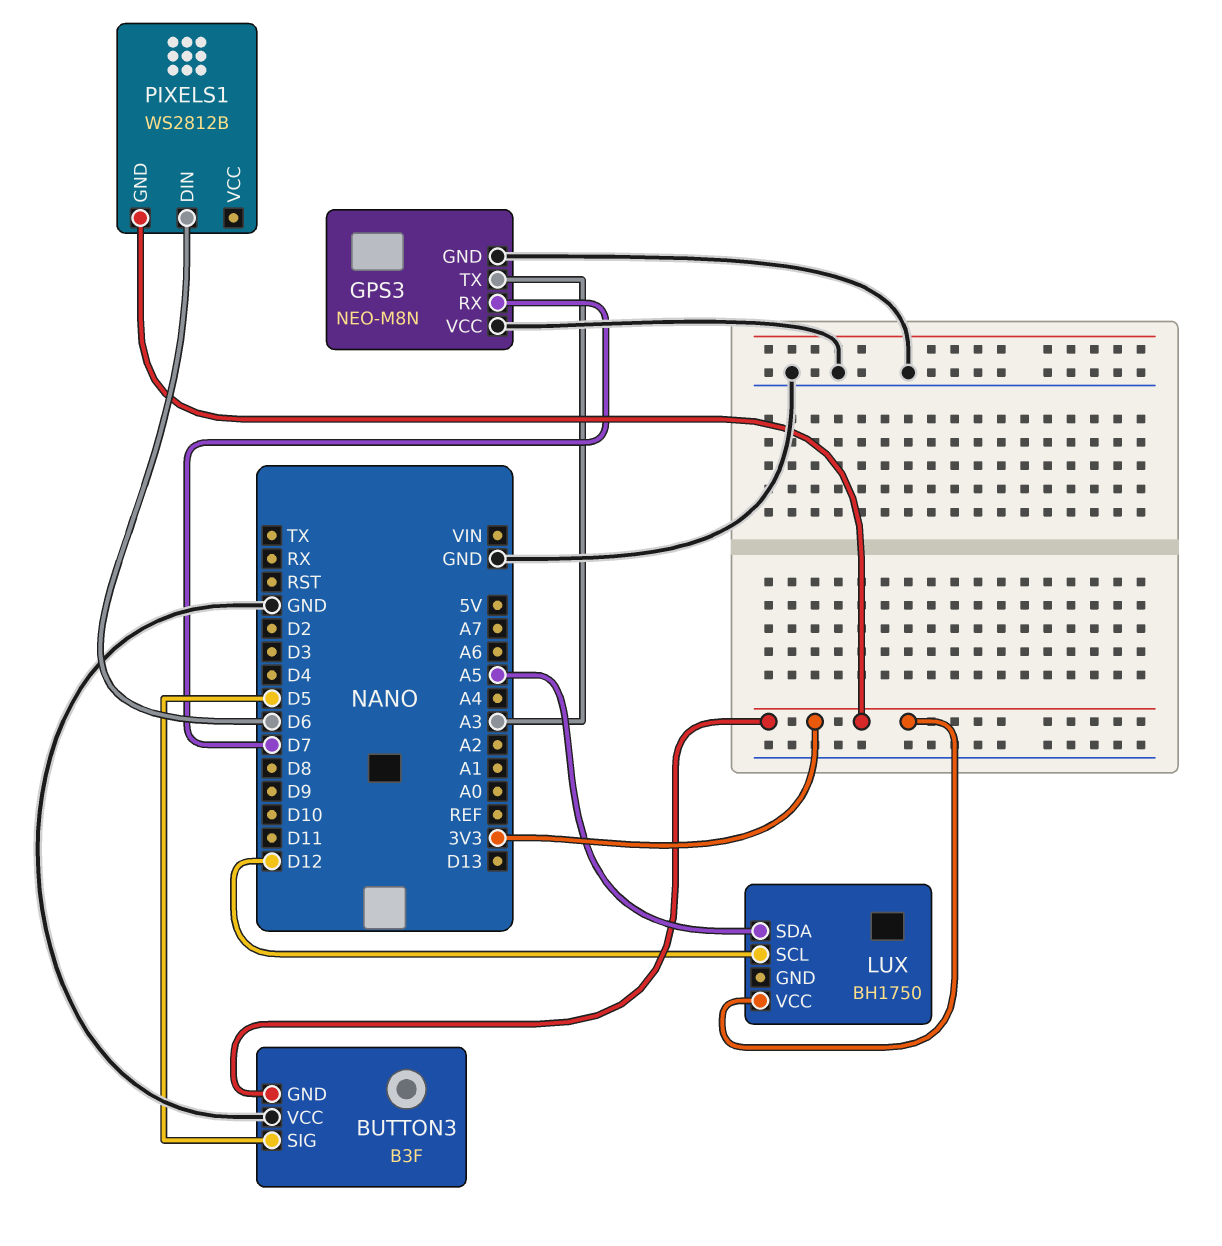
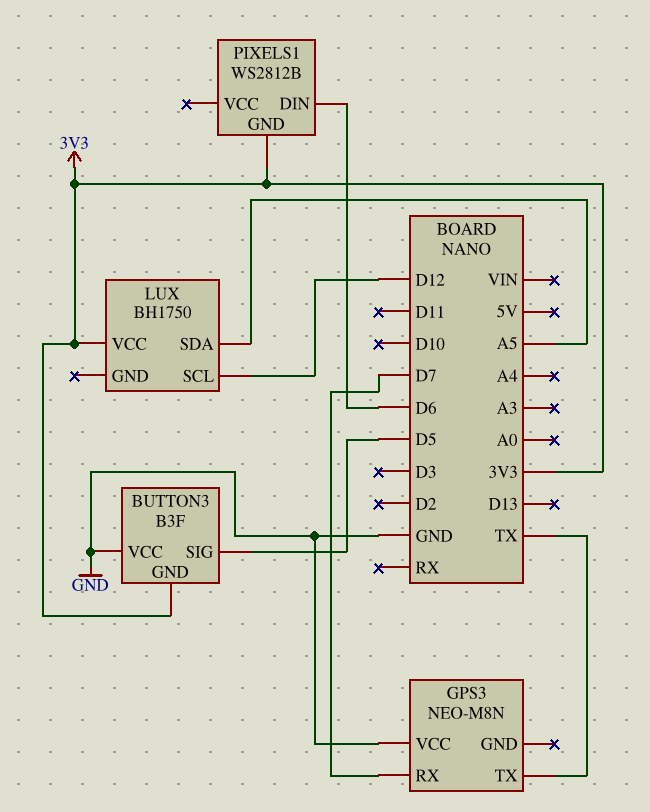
GPS3 pin GND: GND -> none
GPS3 pin TX: A3 -> TX

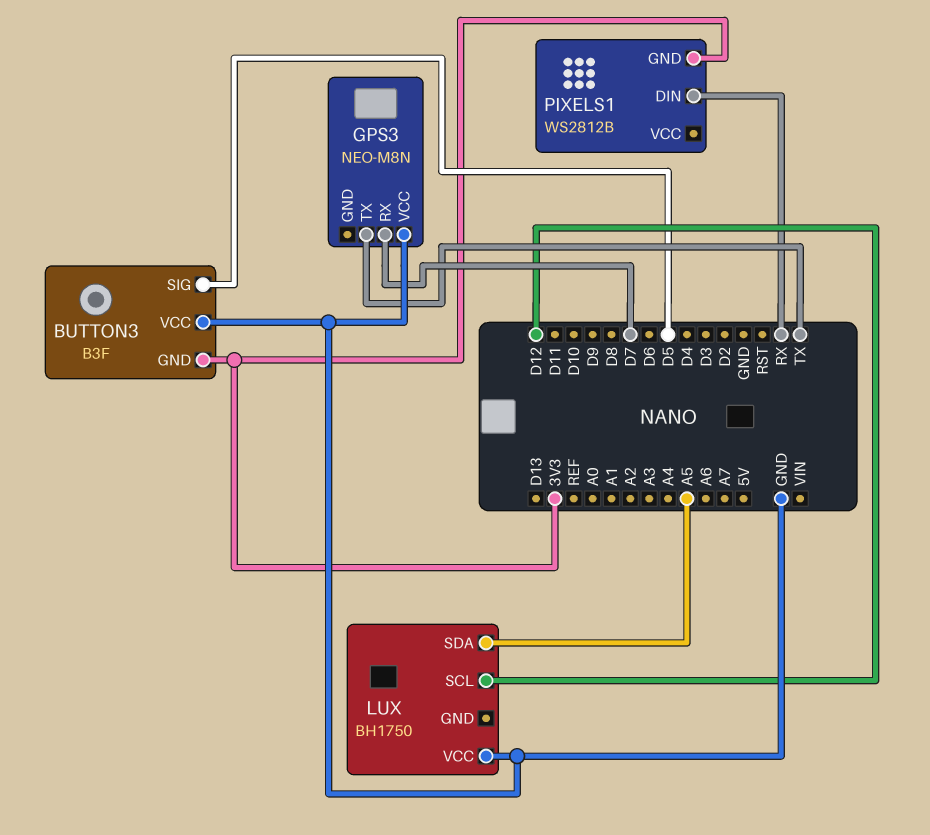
LUX pin VCC: 3V3 -> GND
PIXELS1 pin DIN: D6 -> RX

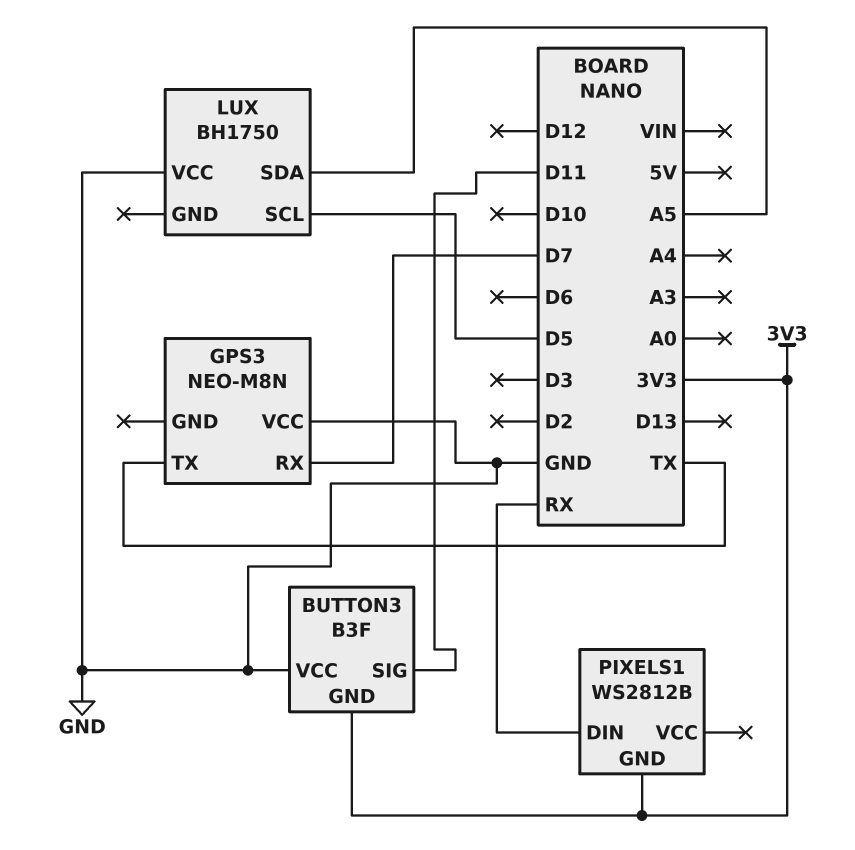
BUTTON3 pin SIG: D5 -> D11
LUX pin SCL: D12 -> D5

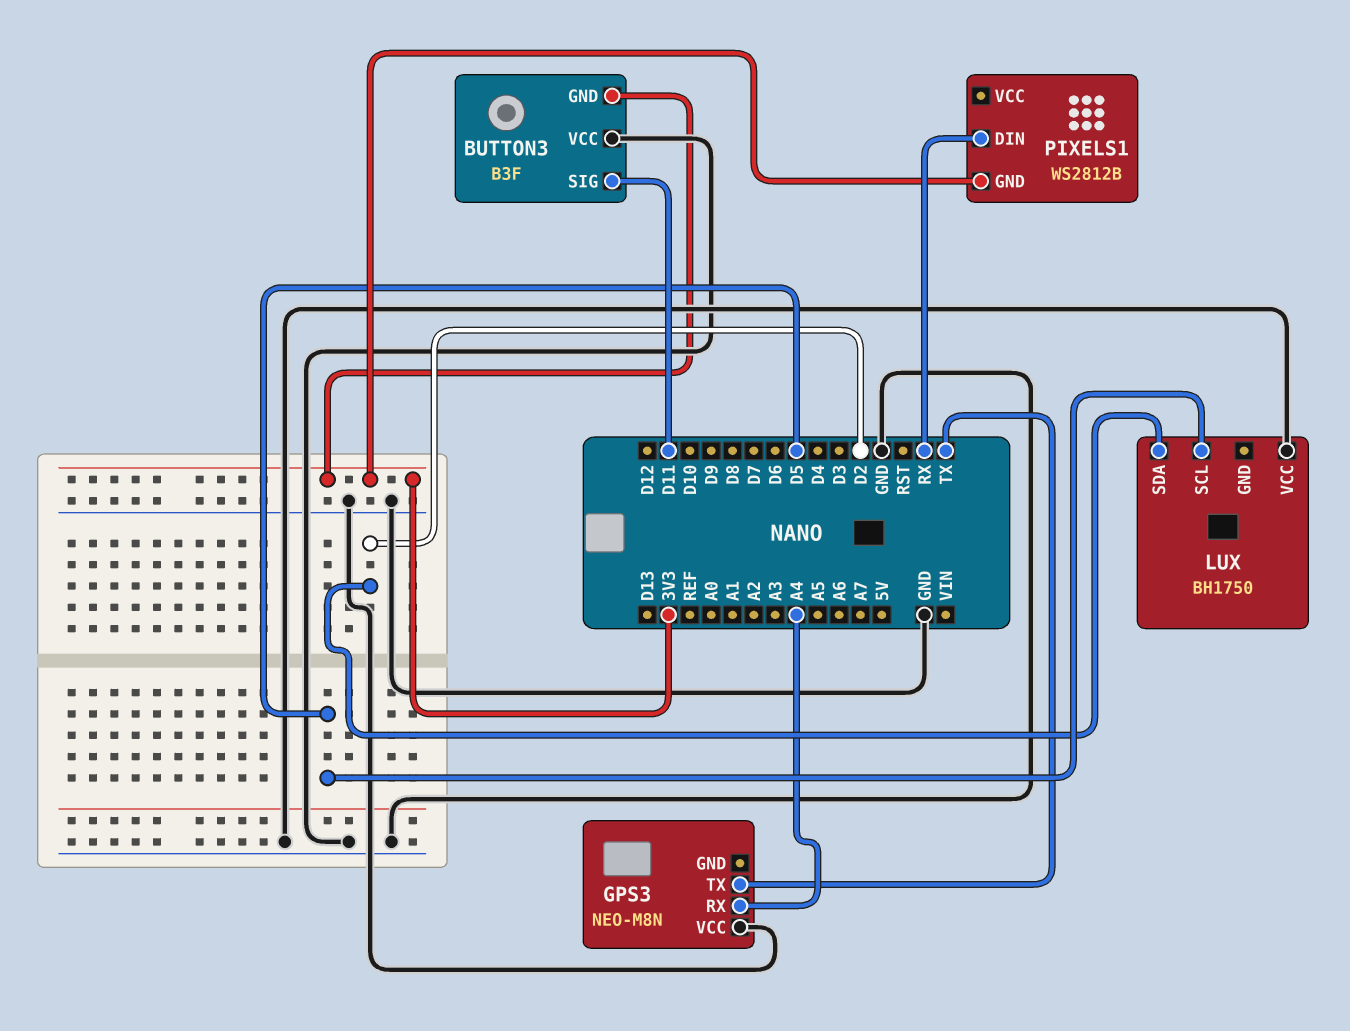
GPS3 pin RX: D7 -> A4
LUX pin SDA: A5 -> D2

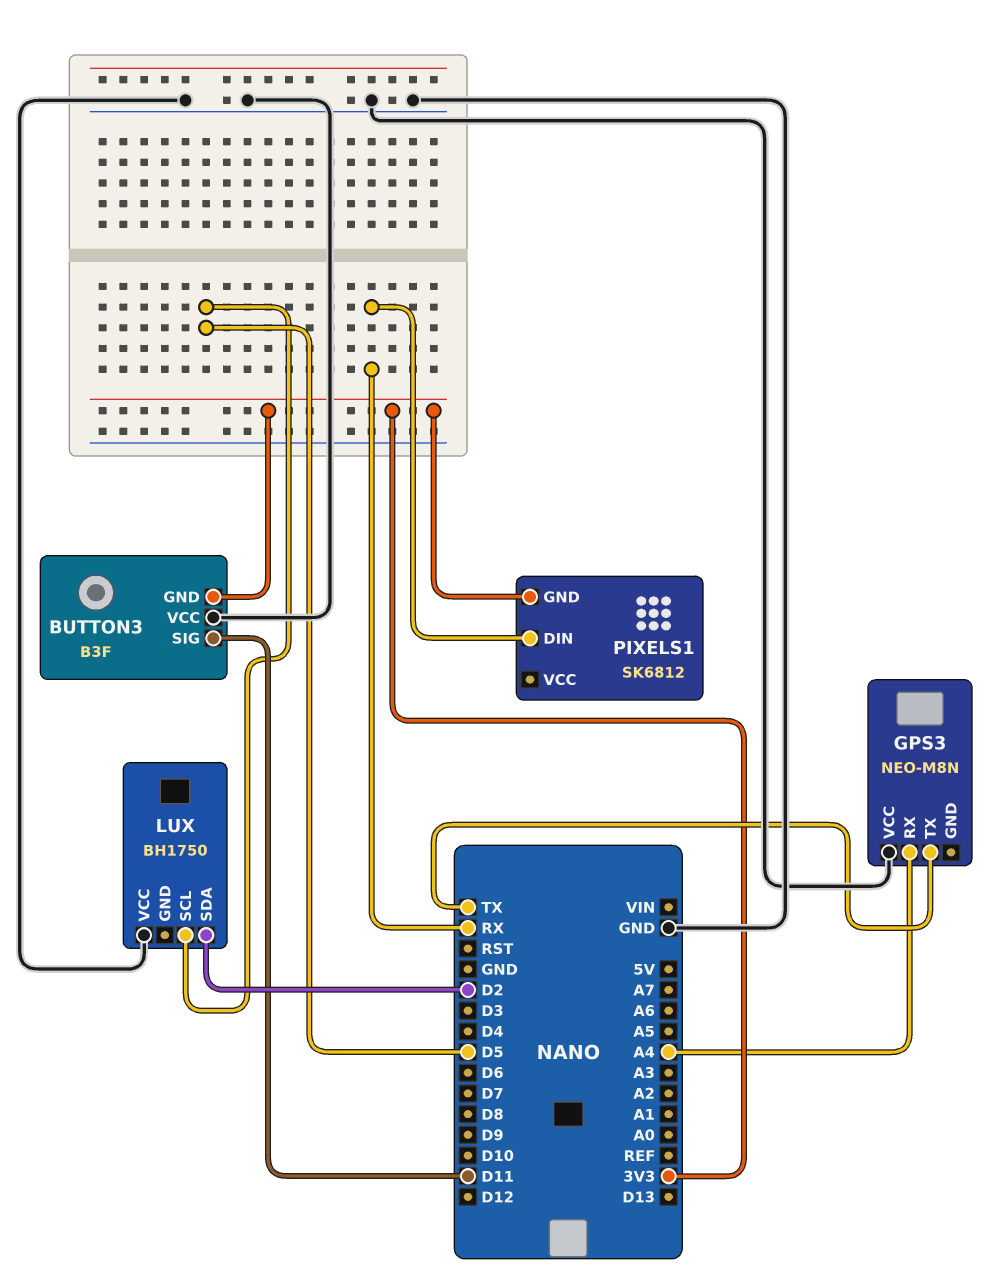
PIXELS1: WS2812B -> SK6812

